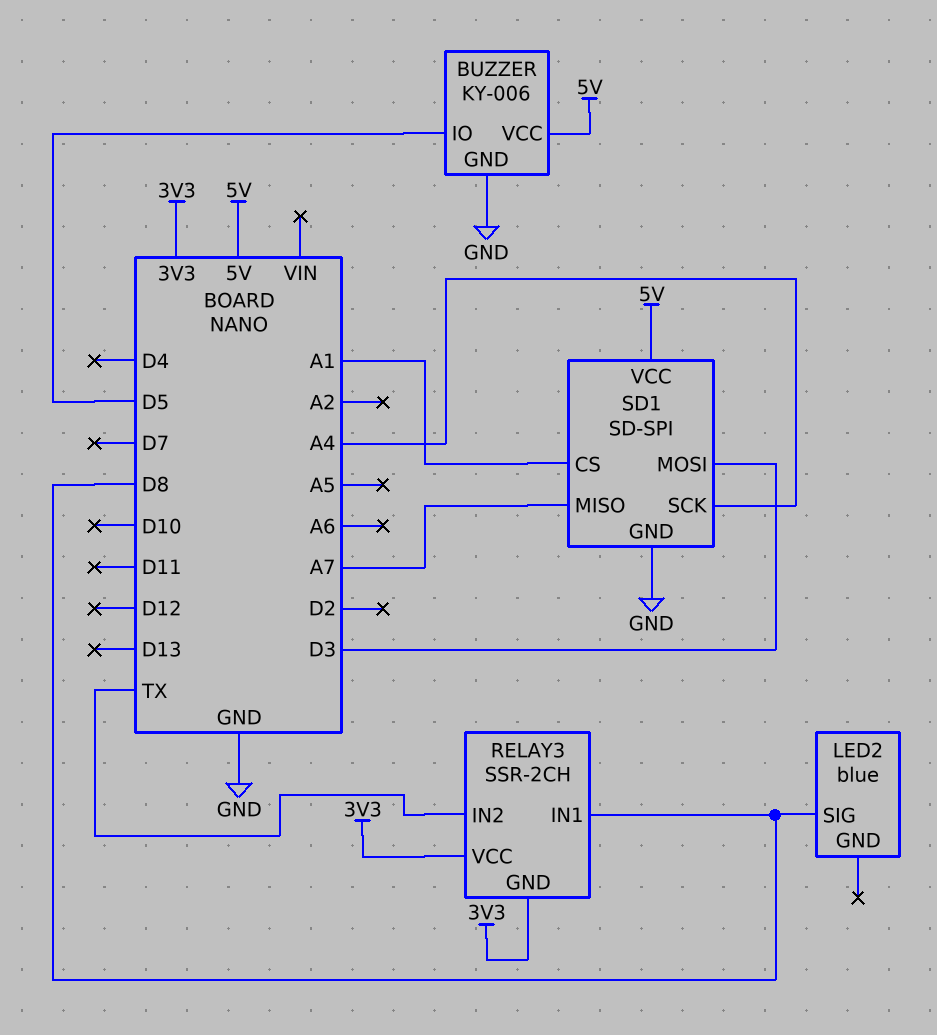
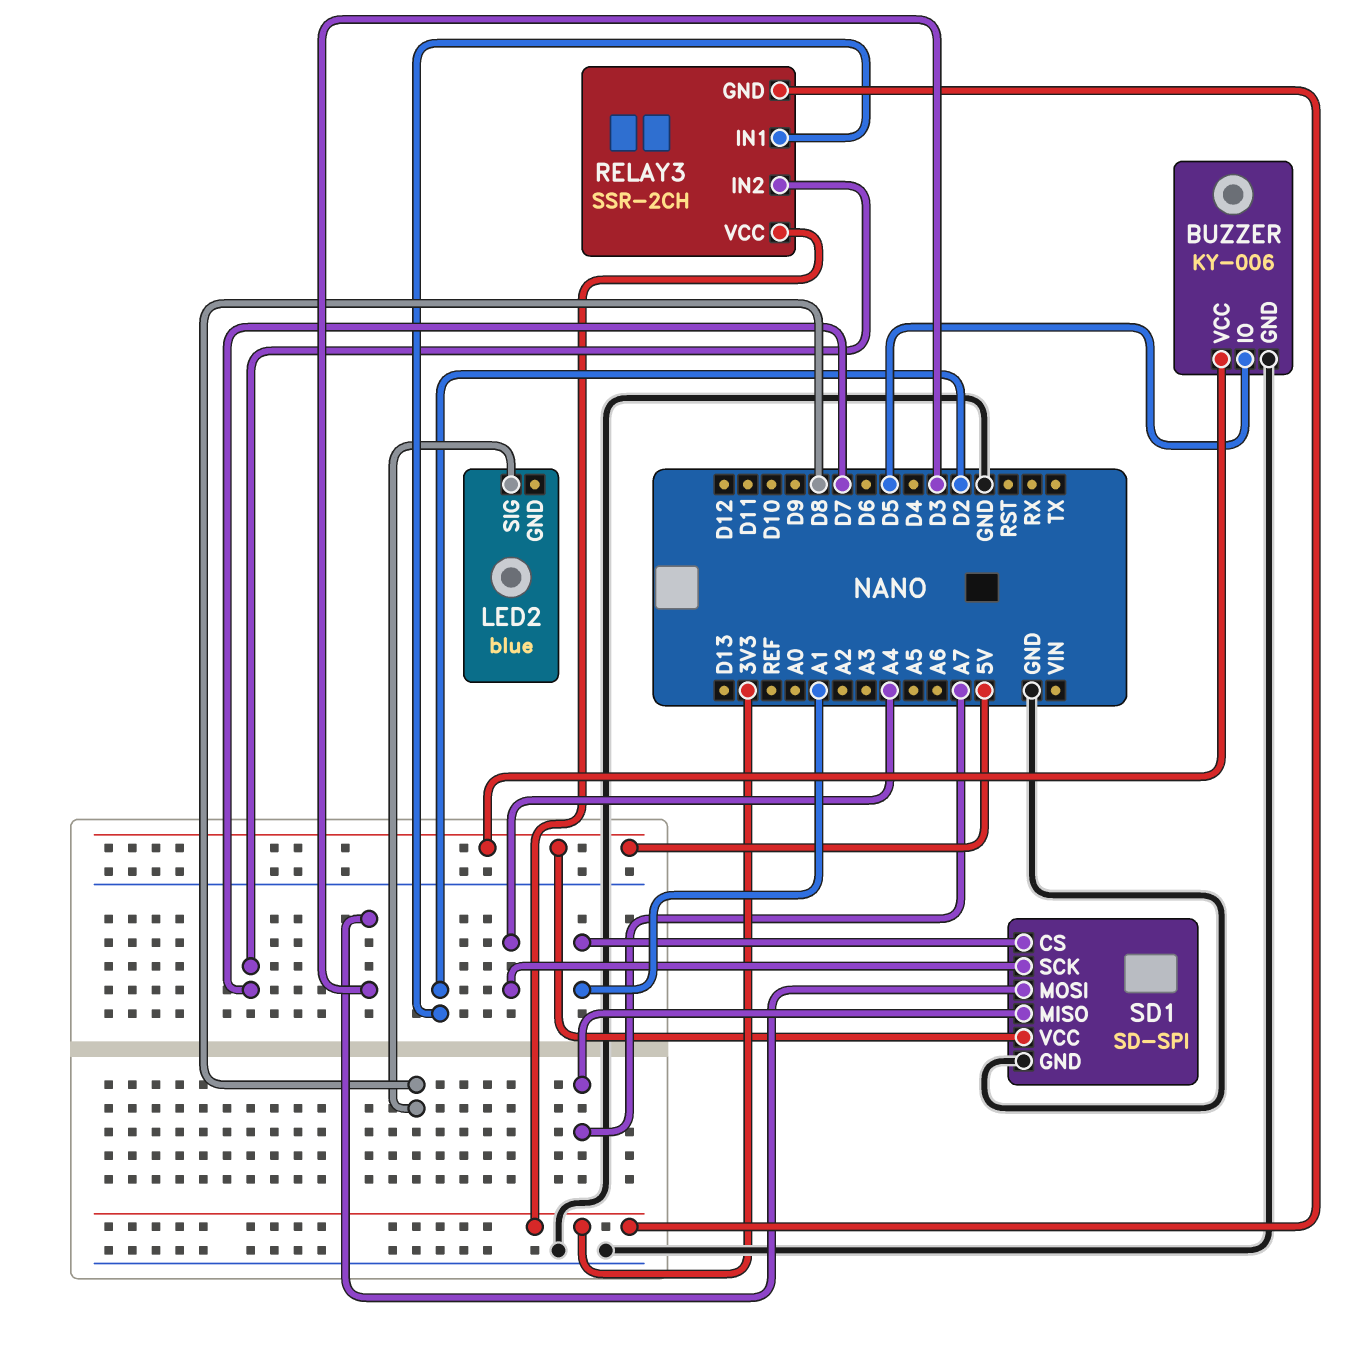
RELAY3 pin IN1: D8 -> D2
RELAY3 pin IN2: TX -> D7

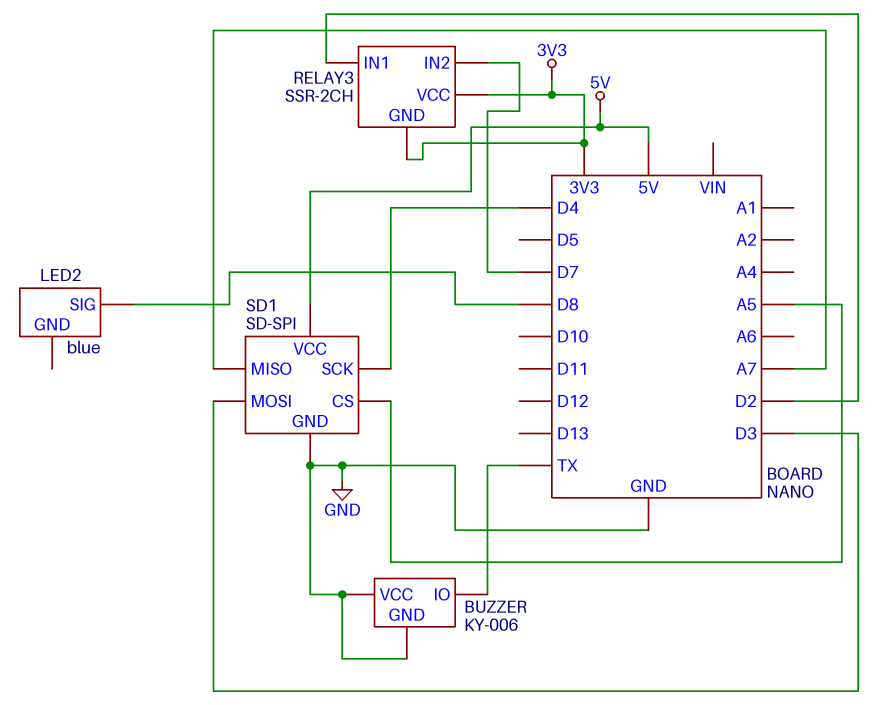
BUZZER pin IO: D5 -> TX
BUZZER pin VCC: 5V -> GND
SD1 pin CS: A1 -> A5
SD1 pin SCK: A4 -> D4

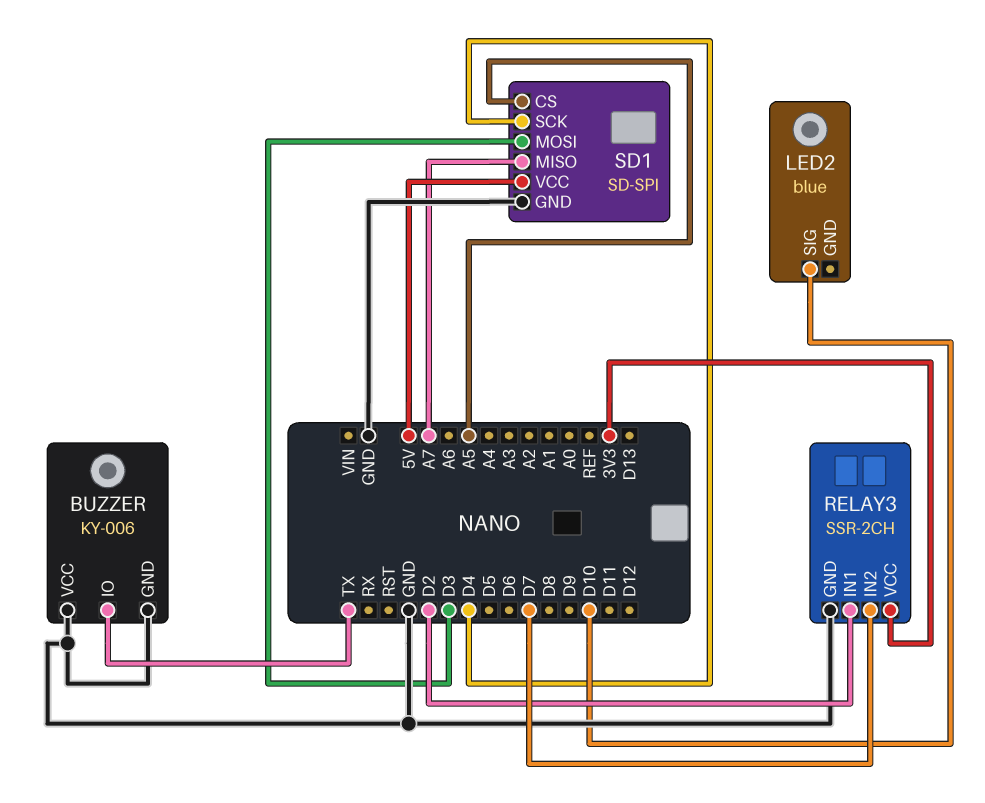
LED2 pin SIG: D8 -> D10
RELAY3 pin GND: 3V3 -> GND

